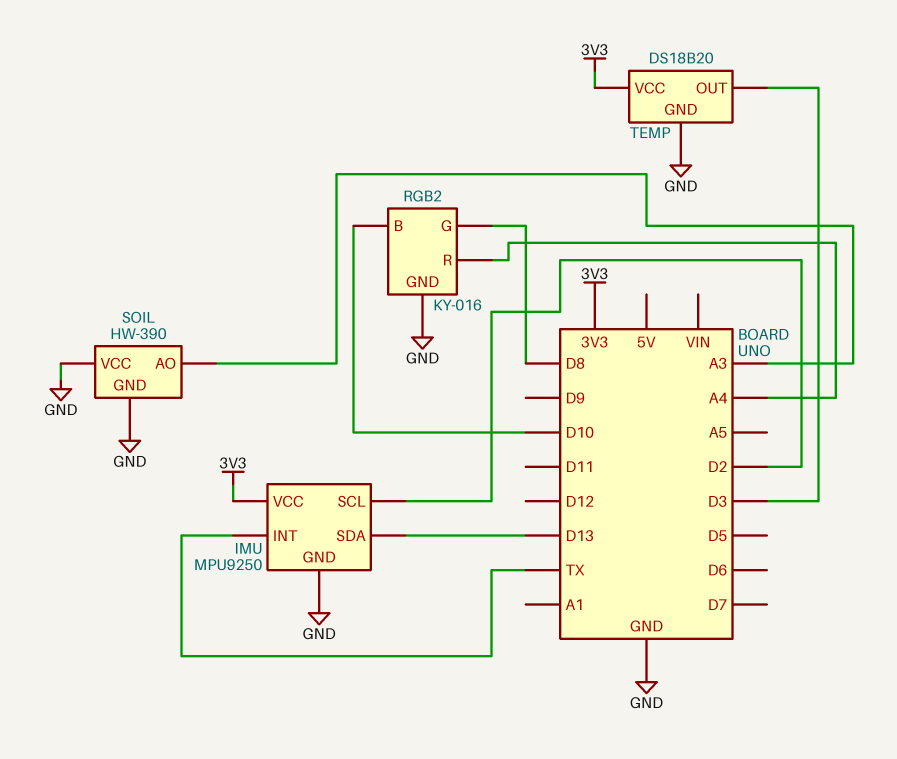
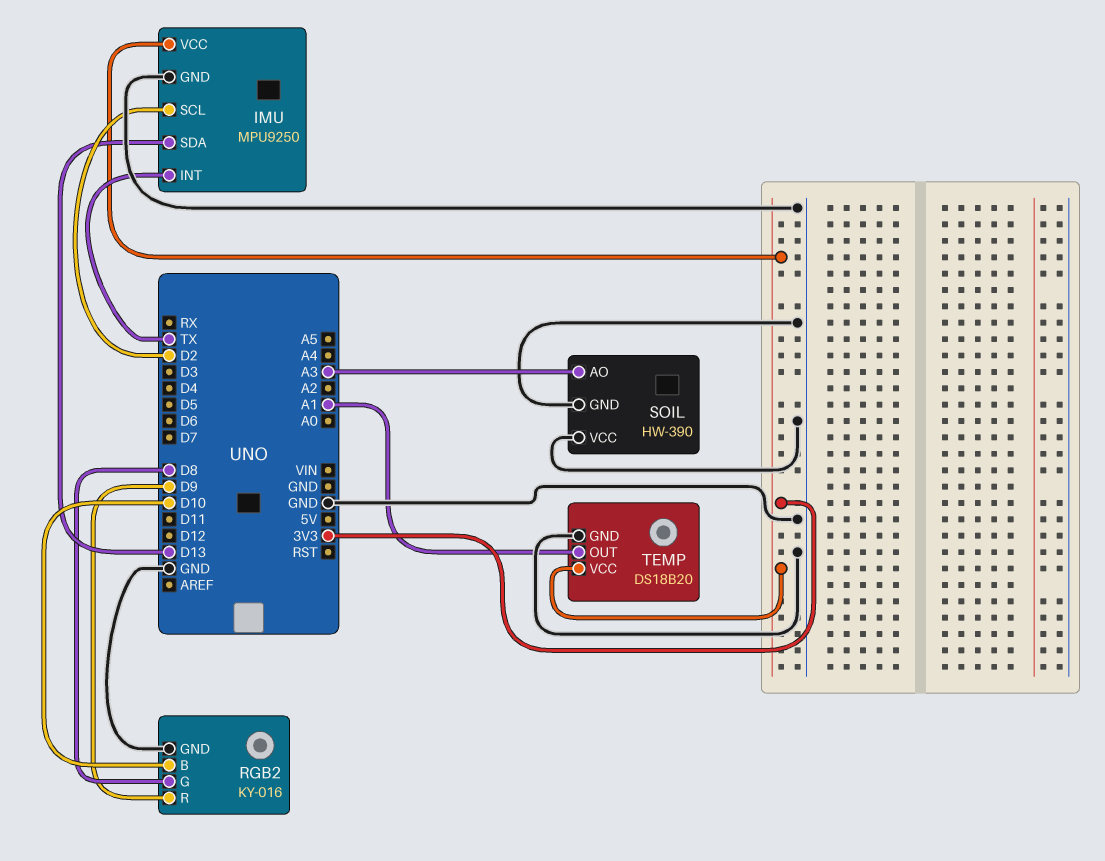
RGB2 pin R: A4 -> D9
TEMP pin OUT: D3 -> A1

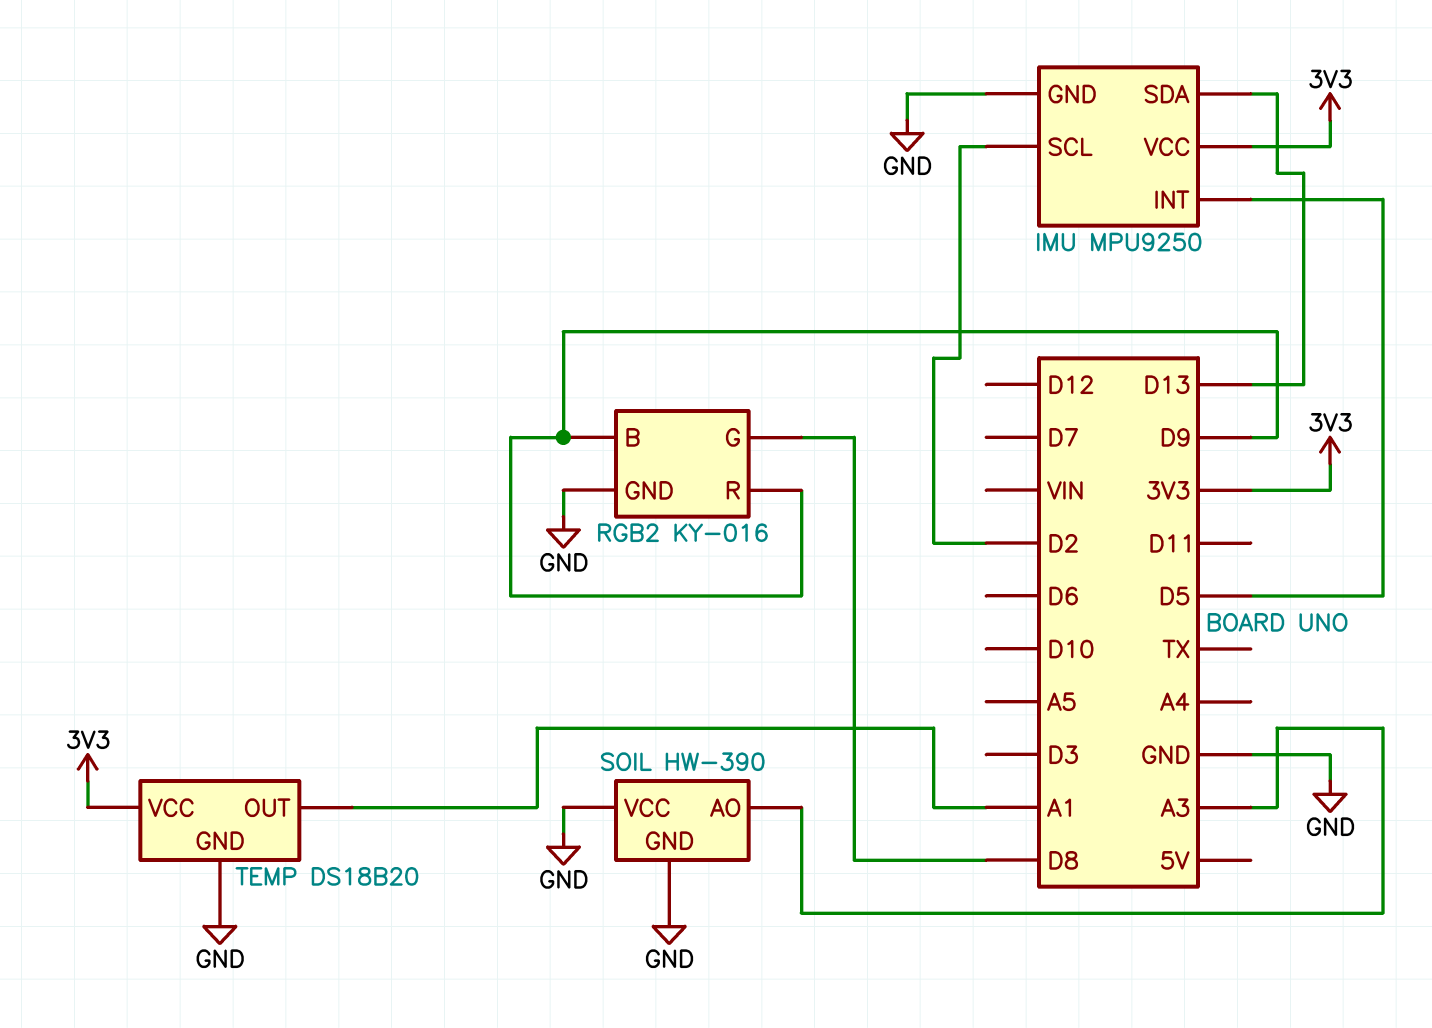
IMU pin INT: TX -> D5
RGB2 pin B: D10 -> D9

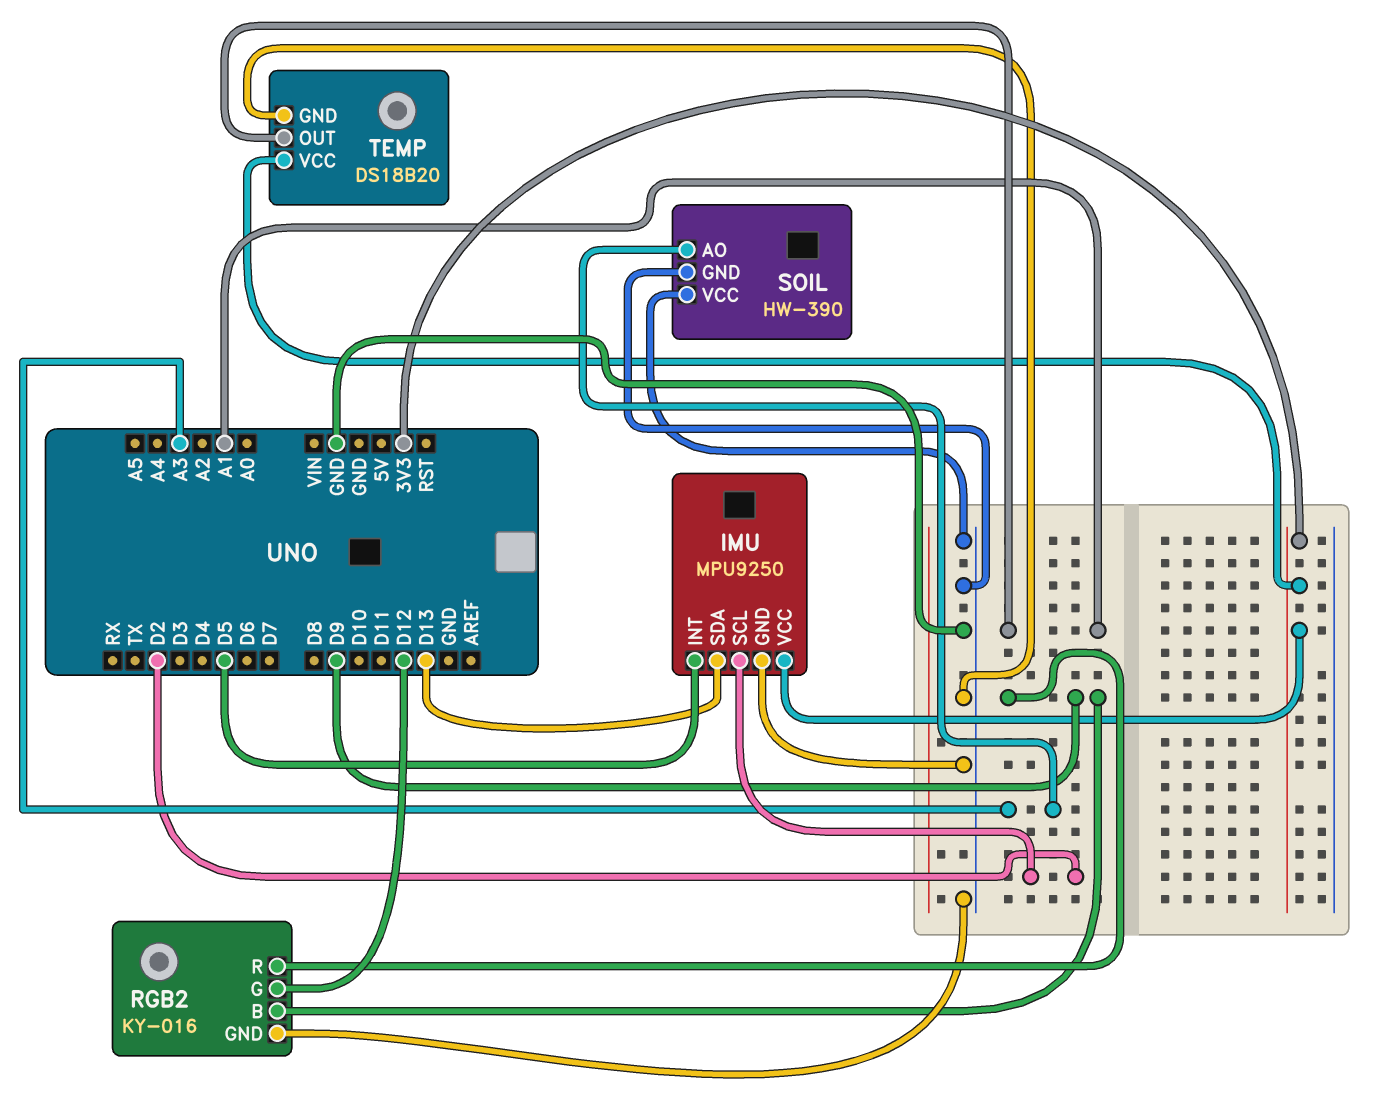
RGB2 pin G: D8 -> D12

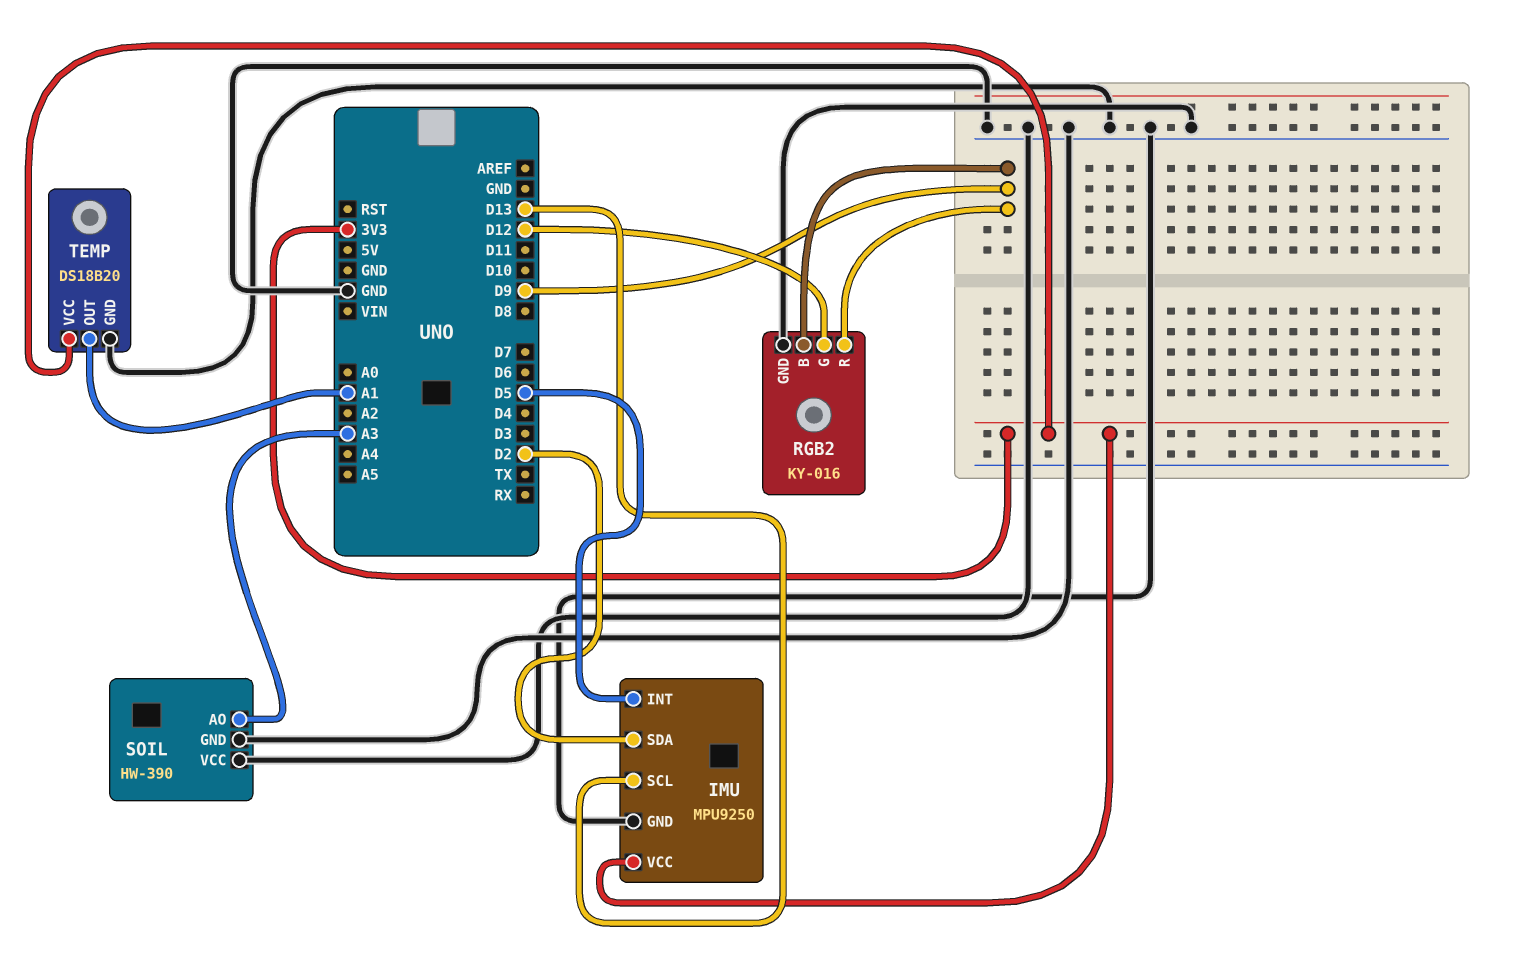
IMU pin SCL: D2 -> D13
IMU pin SDA: D13 -> D2

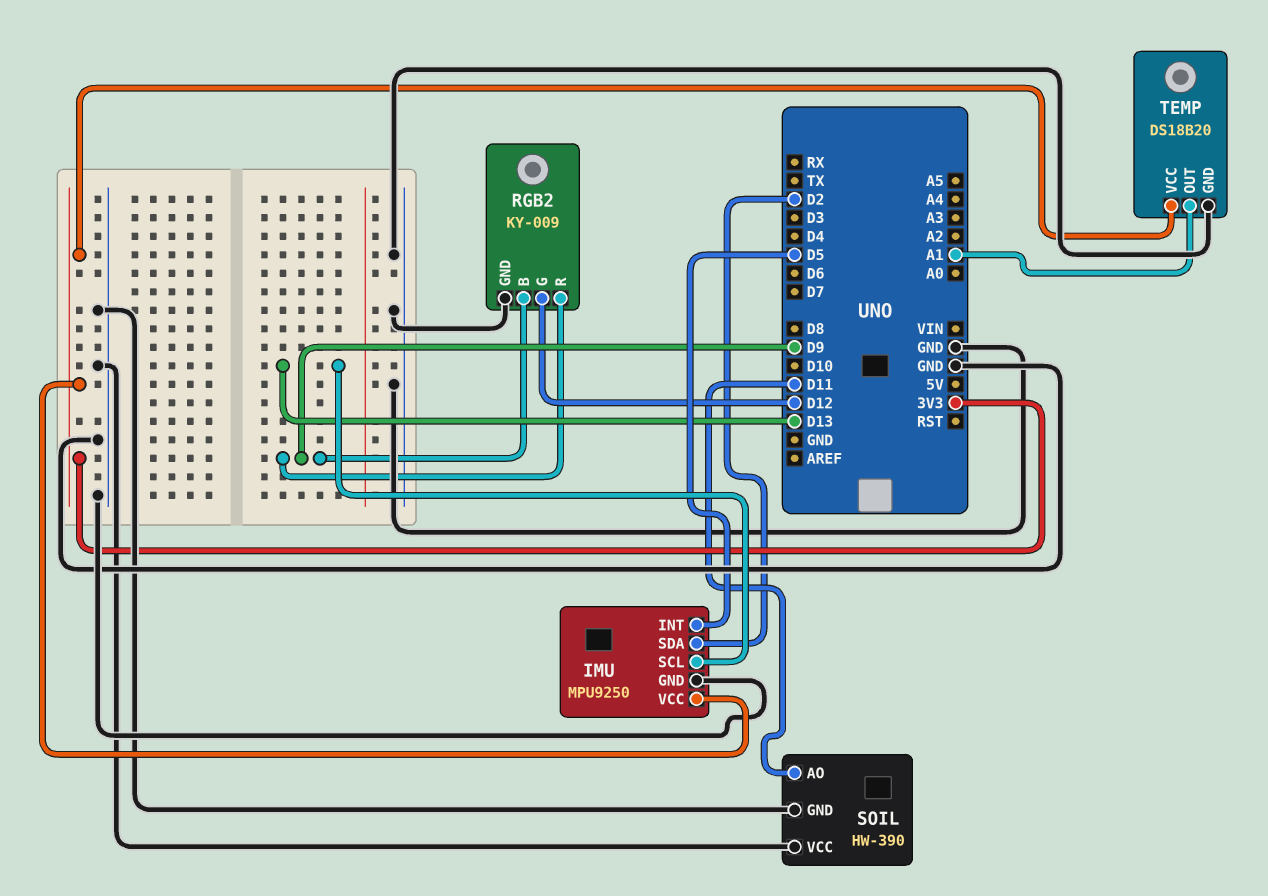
RGB2: KY-016 -> KY-009
SOIL pin AO: A3 -> D11

